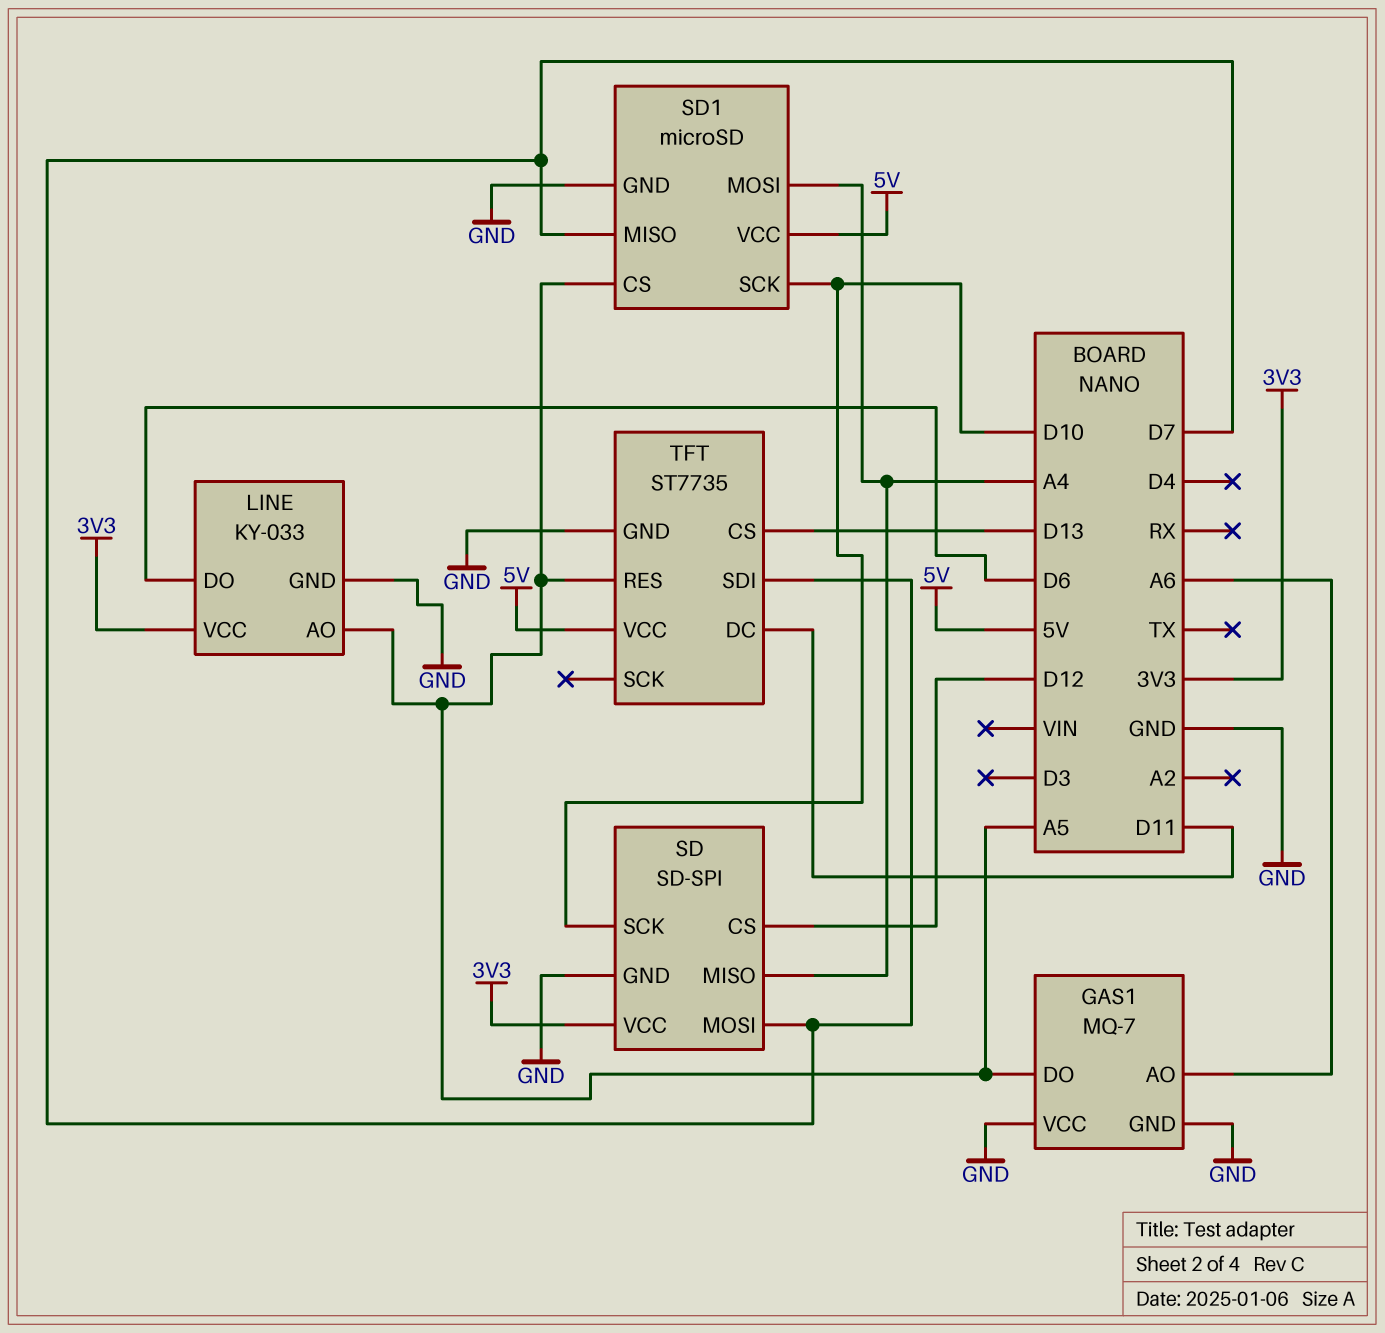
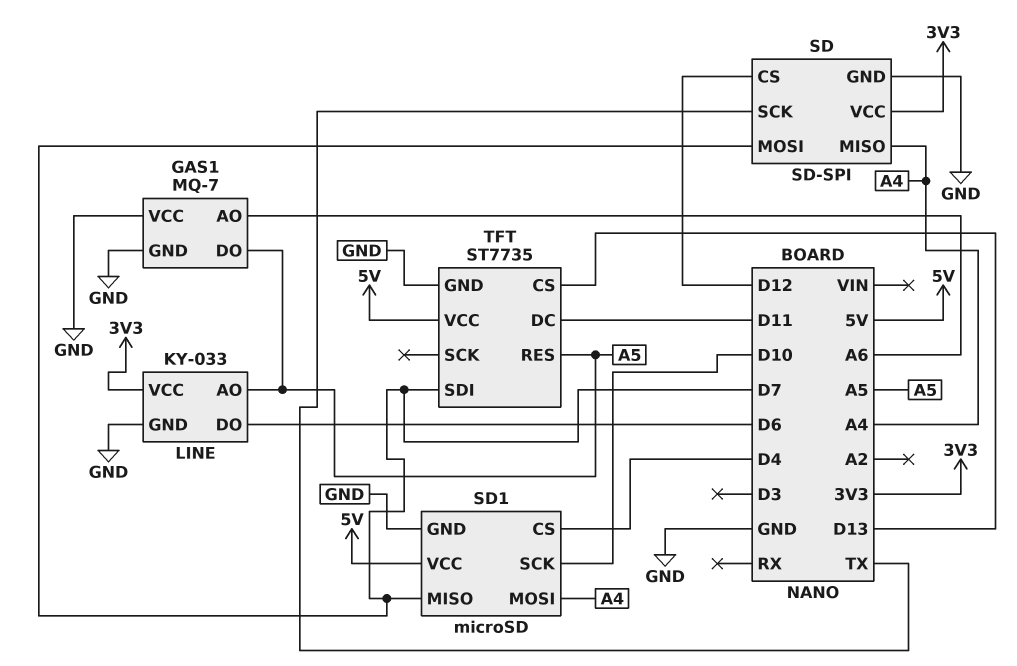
SD pin SCK: D10 -> TX
SD1 pin CS: A5 -> D4

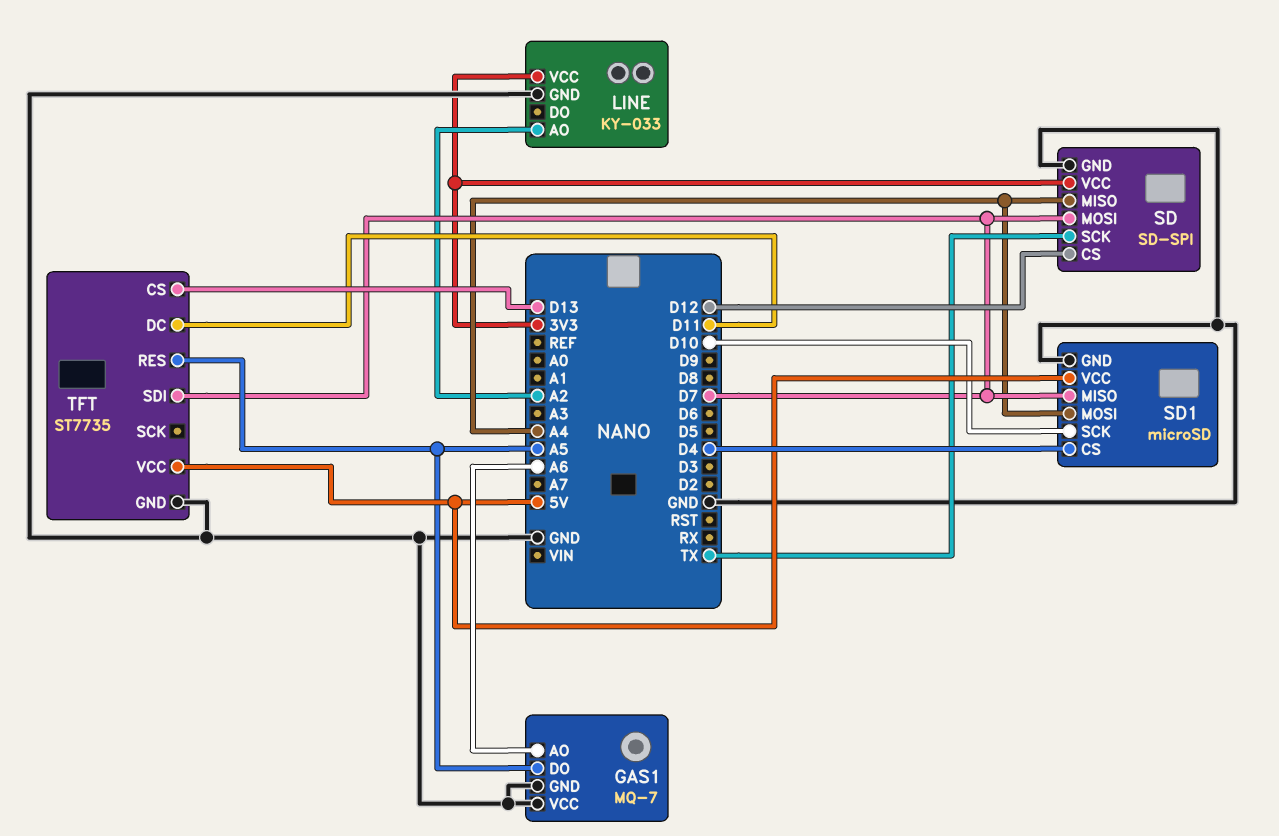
LINE pin AO: A5 -> A2
LINE pin DO: D6 -> none

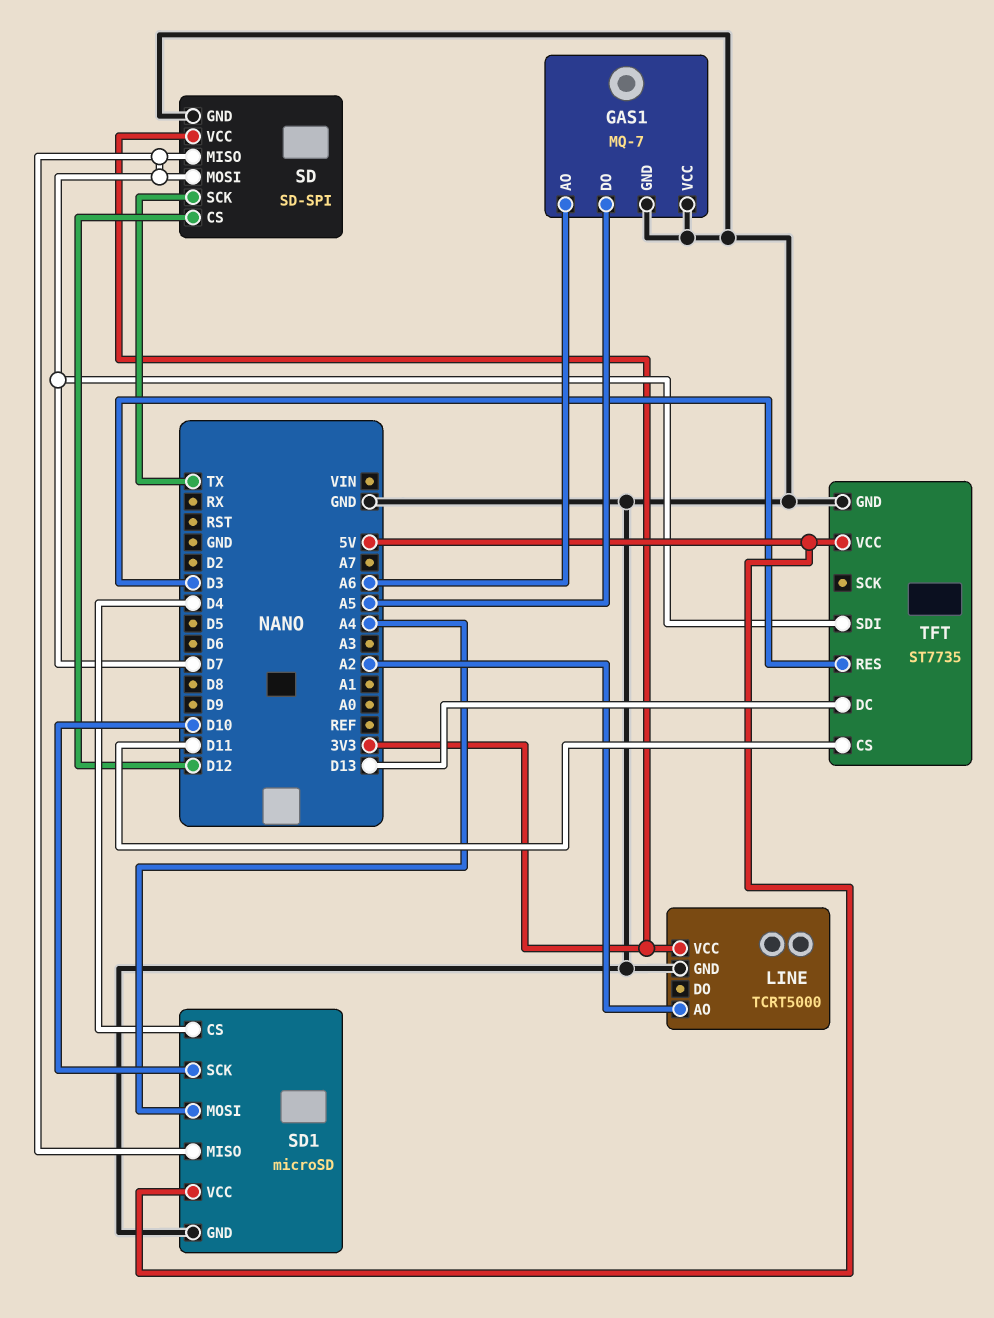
LINE: KY-033 -> TCRT5000
SD pin MISO: A4 -> D7
TFT pin CS: D13 -> D11
TFT pin DC: D11 -> D13
TFT pin RES: A5 -> D3

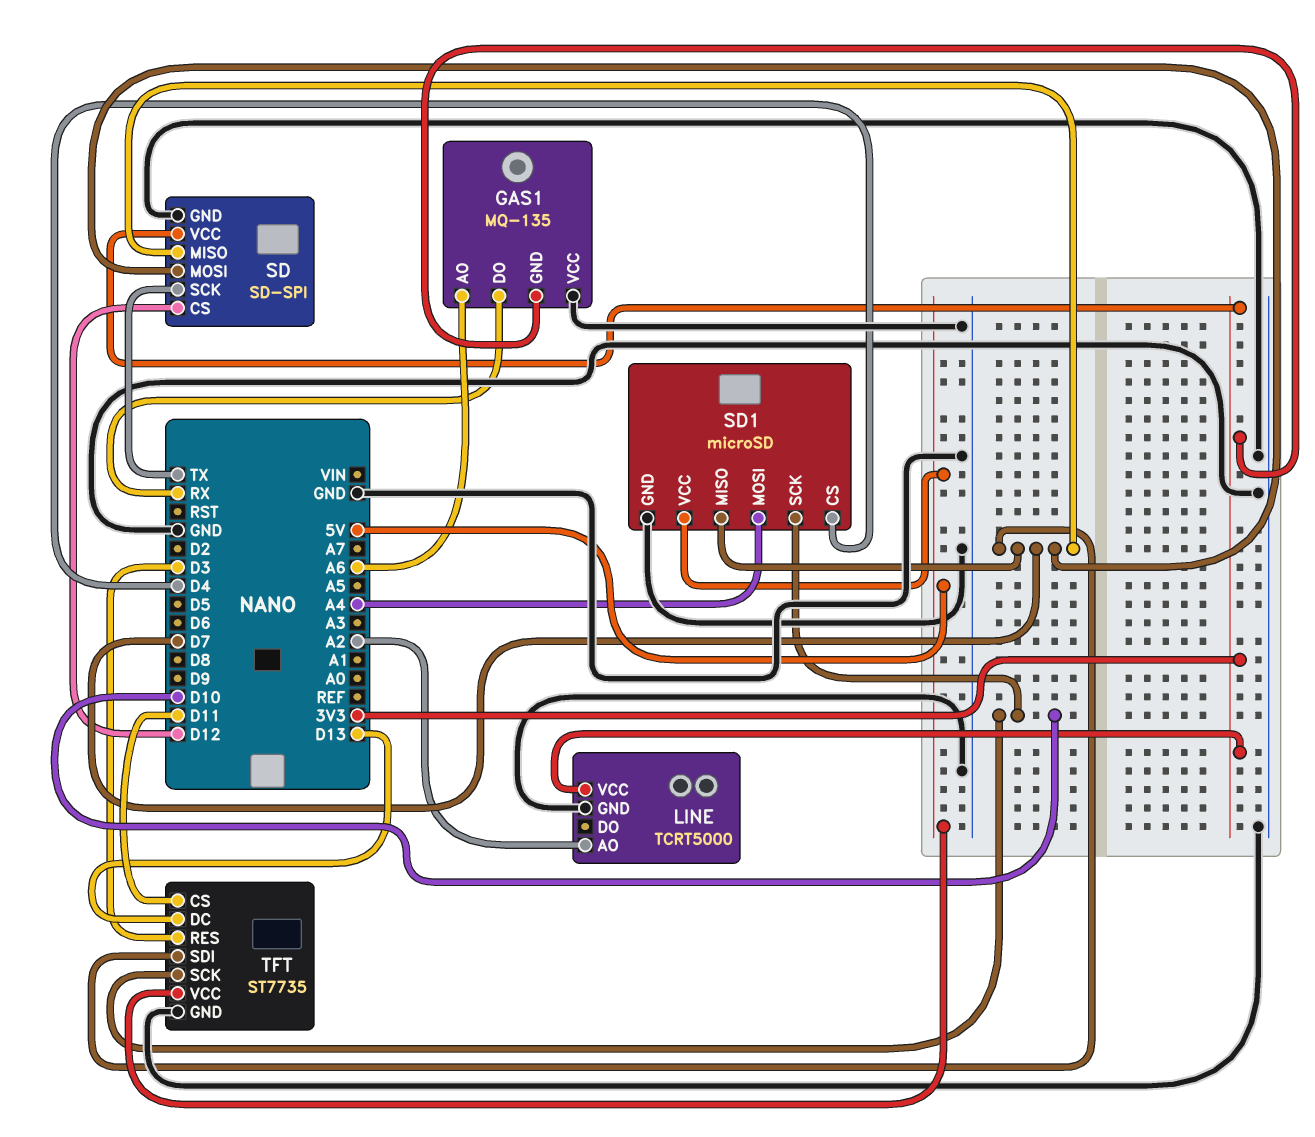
GAS1: MQ-7 -> MQ-135
GAS1 pin DO: A5 -> RX
GAS1 pin GND: GND -> 3V3
TFT pin SCK: none -> D10

